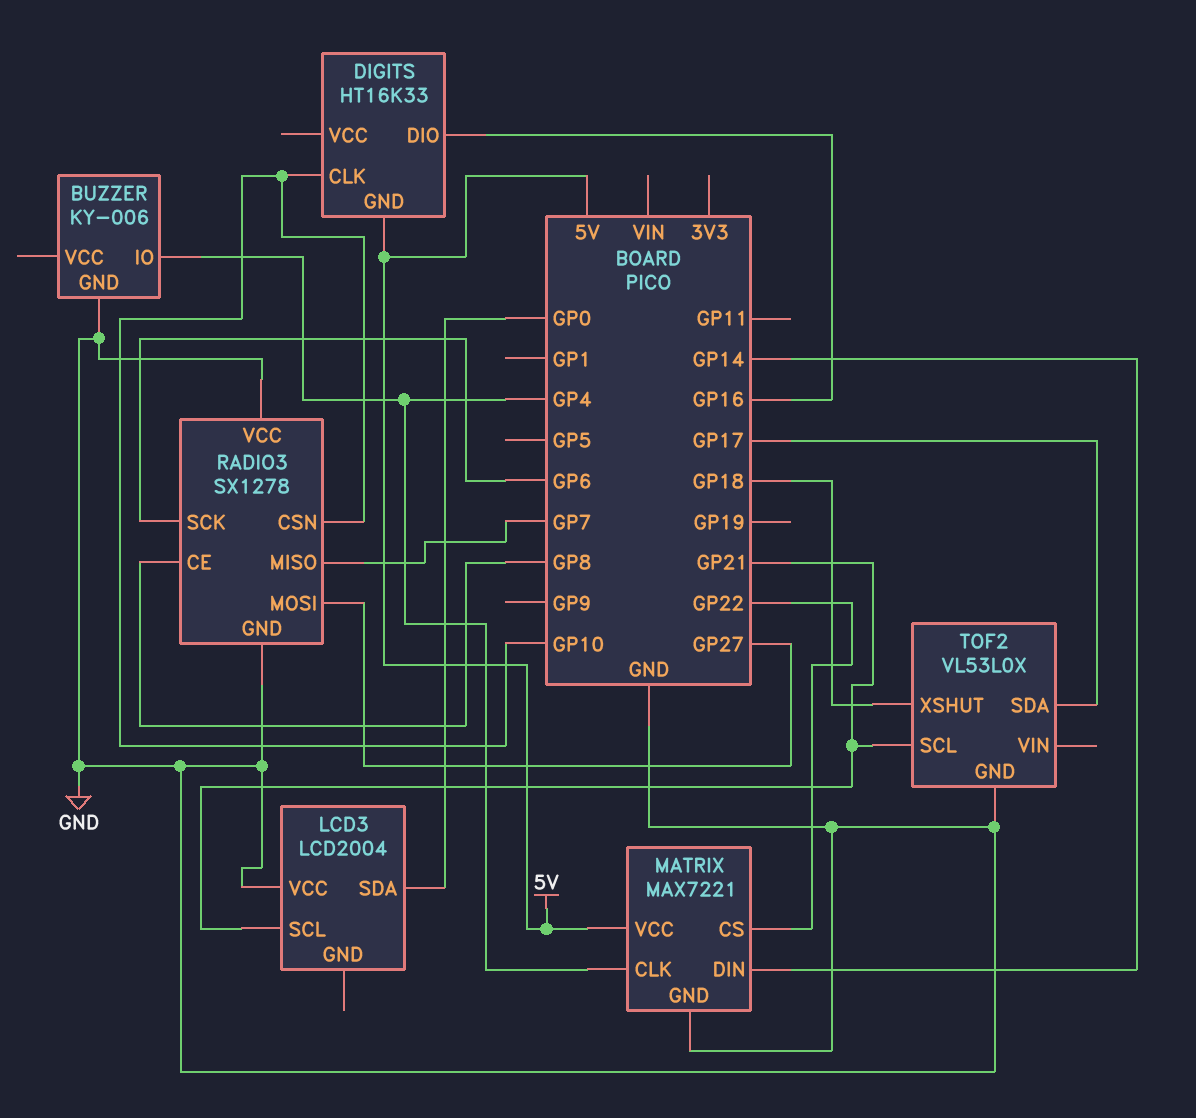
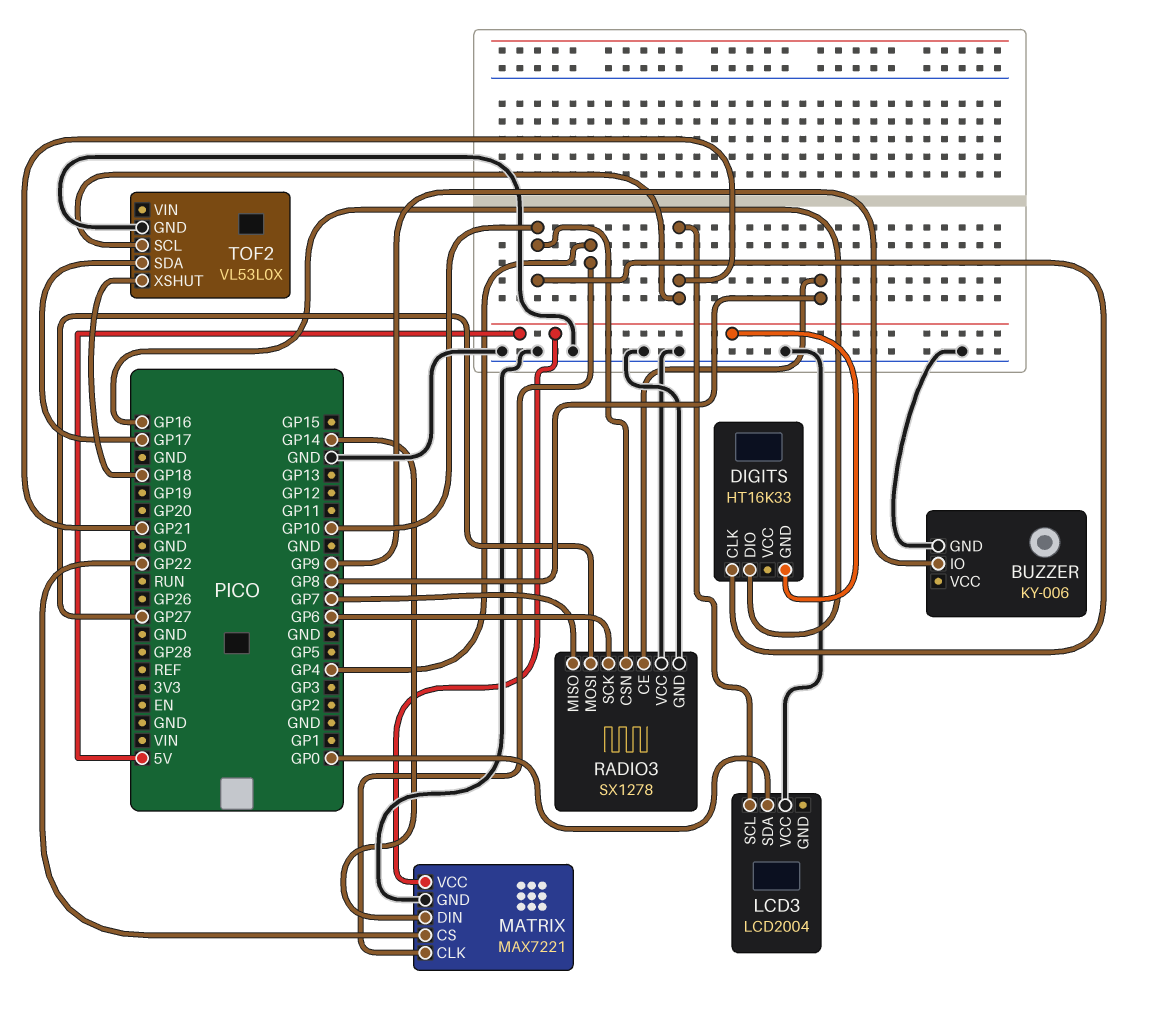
BUZZER pin IO: GP4 -> GP9

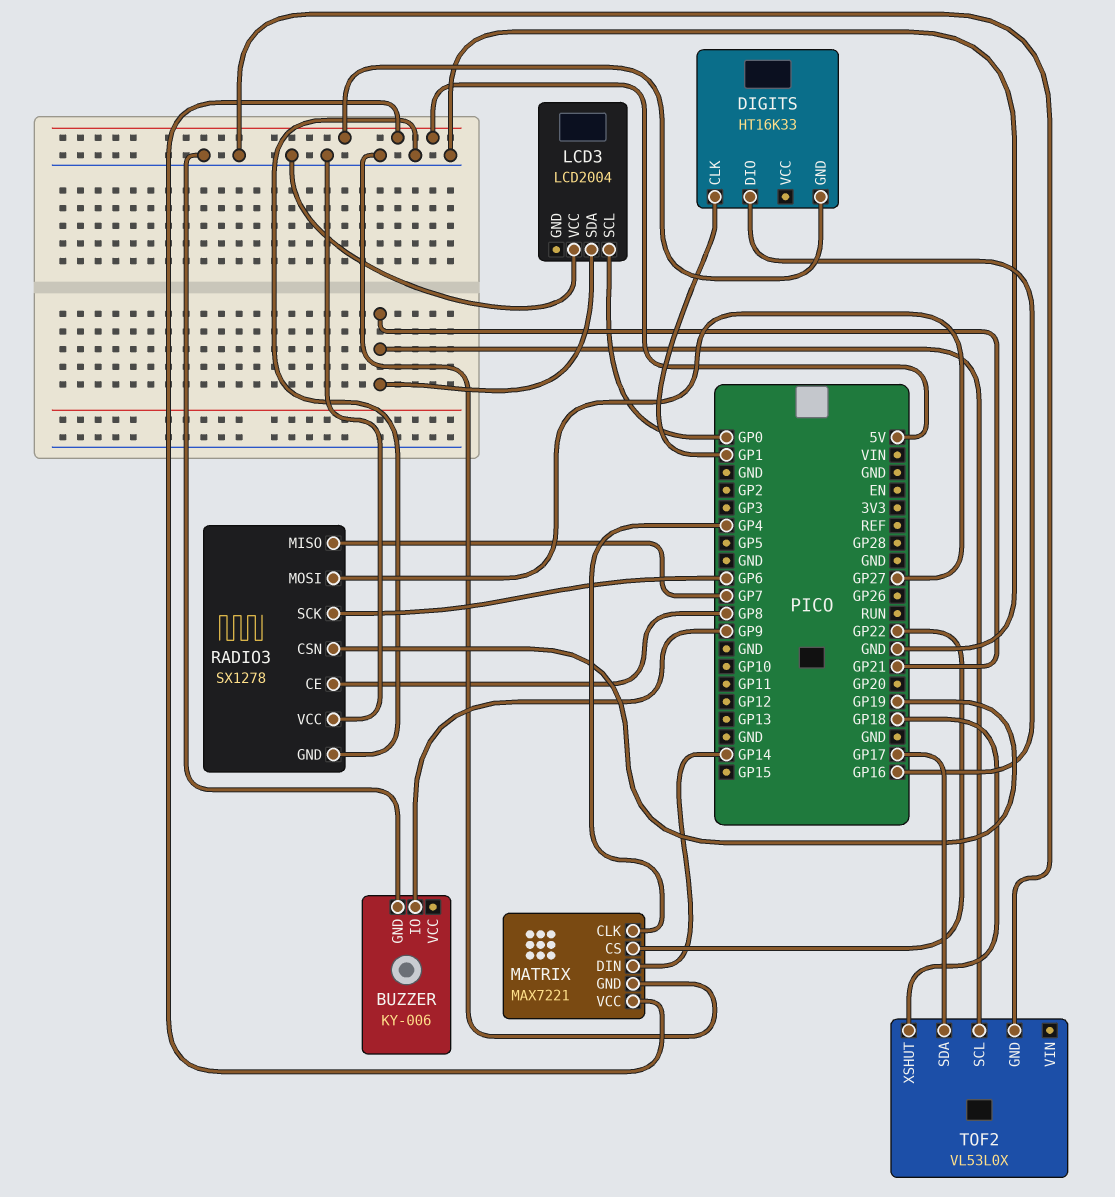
DIGITS pin CLK: GP10 -> GP1
LCD3 pin SCL: GP21 -> GP0
LCD3 pin SDA: GP0 -> GP21
RADIO3 pin CSN: GP10 -> GP19

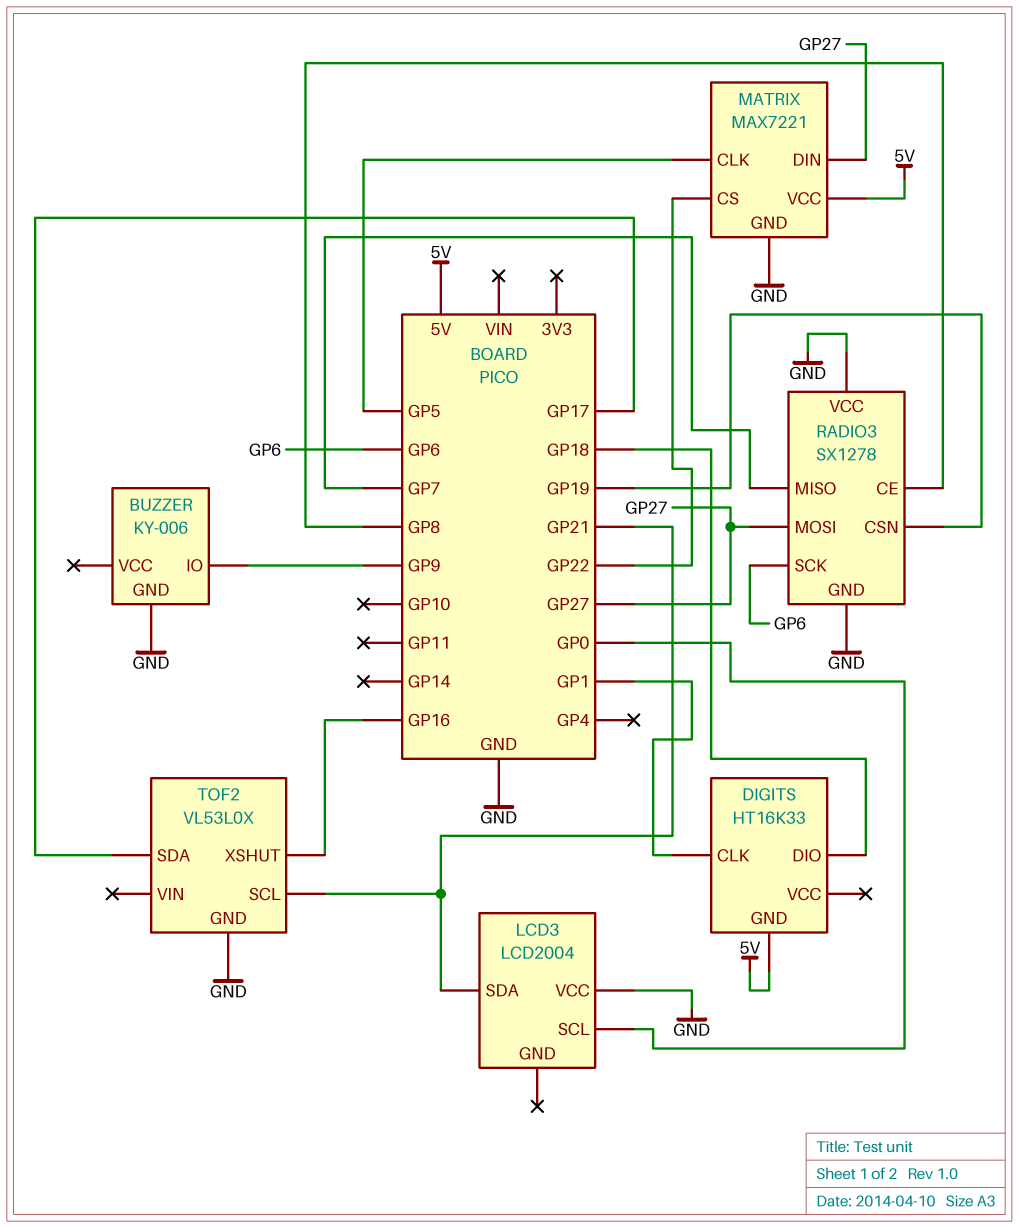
DIGITS pin DIO: GP16 -> GP18
MATRIX pin CLK: GP4 -> GP5
MATRIX pin DIN: GP14 -> GP27
TOF2 pin XSHUT: GP18 -> GP16

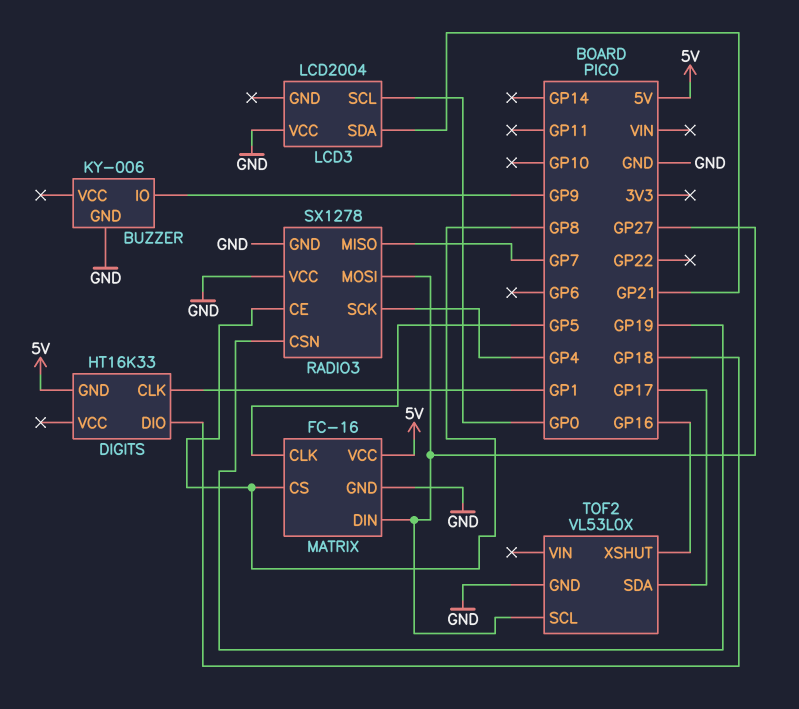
MATRIX: MAX7221 -> FC-16
MATRIX pin CS: GP22 -> GP8
RADIO3 pin SCK: GP6 -> GP4
TOF2 pin SCL: GP21 -> GP27

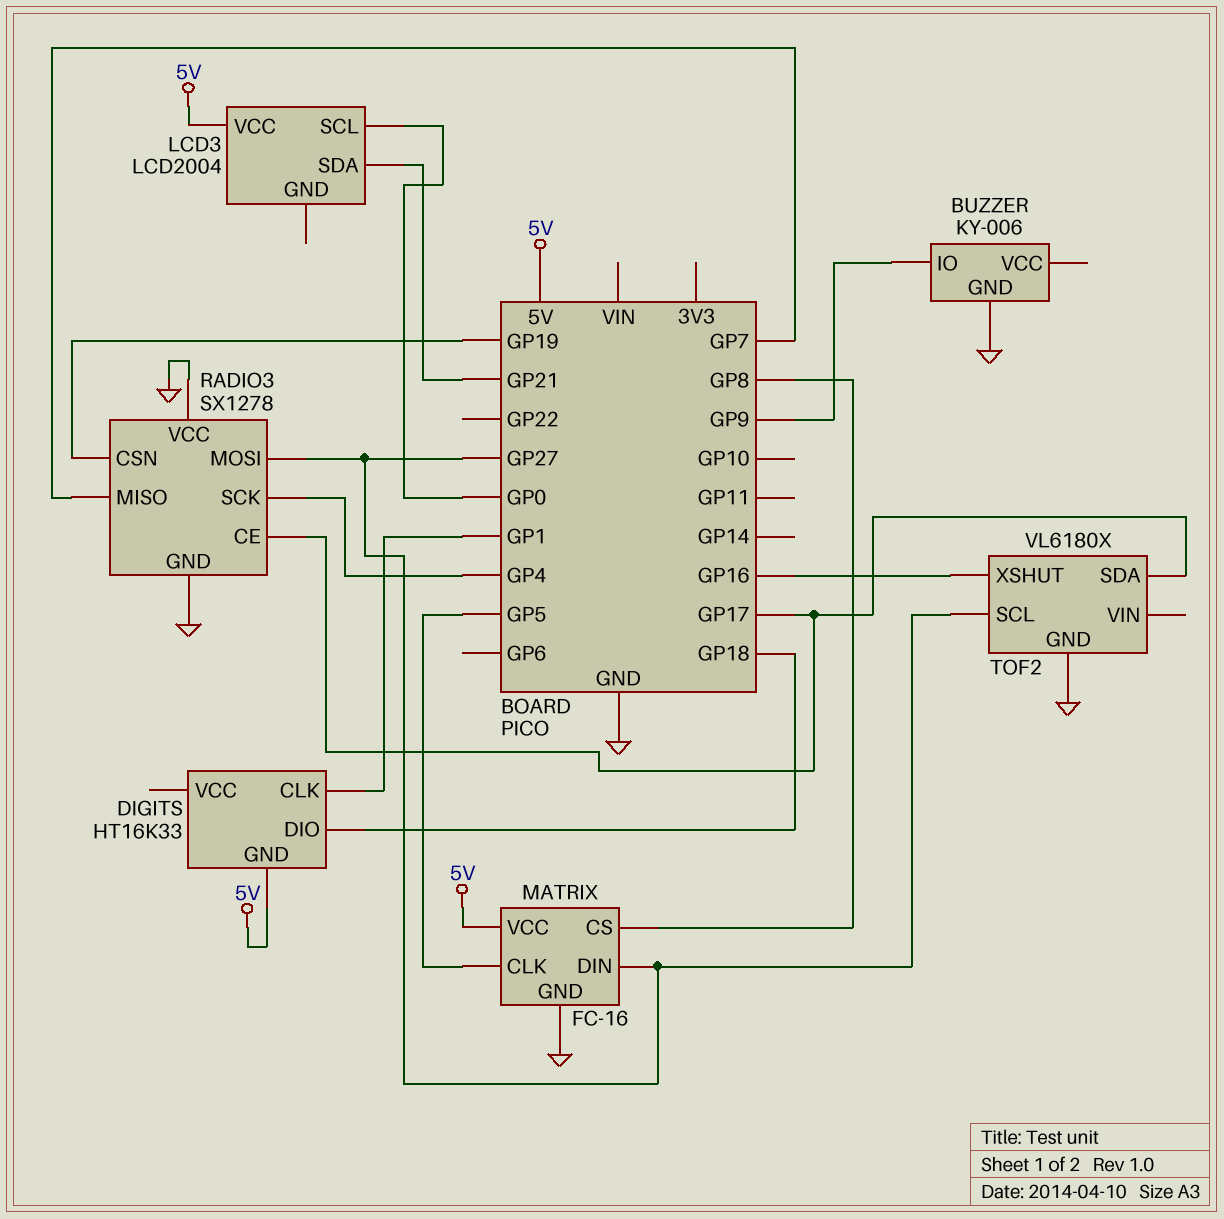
LCD3 pin VCC: GND -> 5V
RADIO3 pin CE: GP8 -> GP17
TOF2: VL53L0X -> VL6180X

